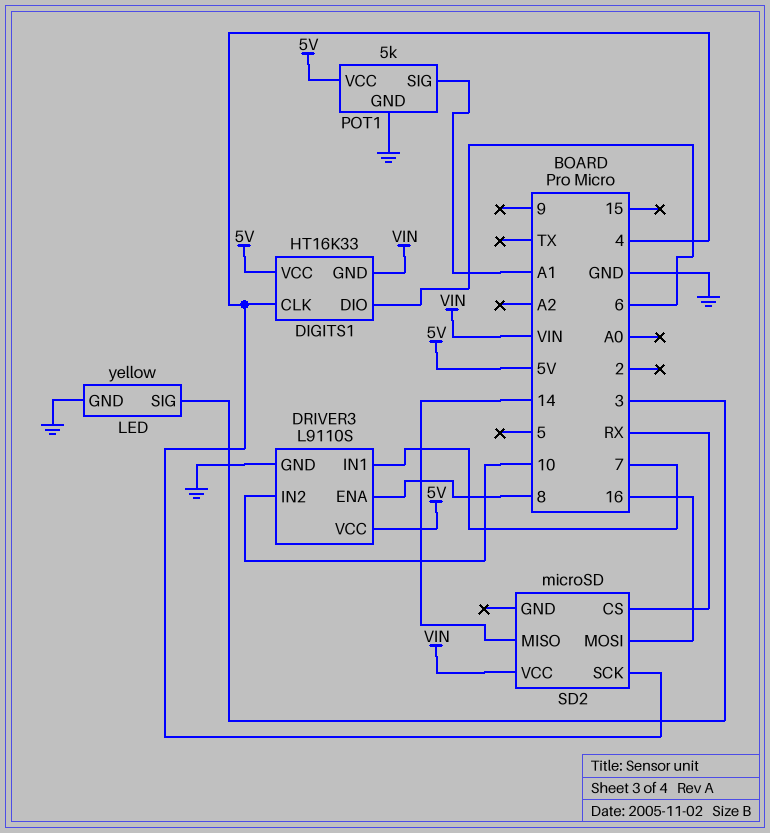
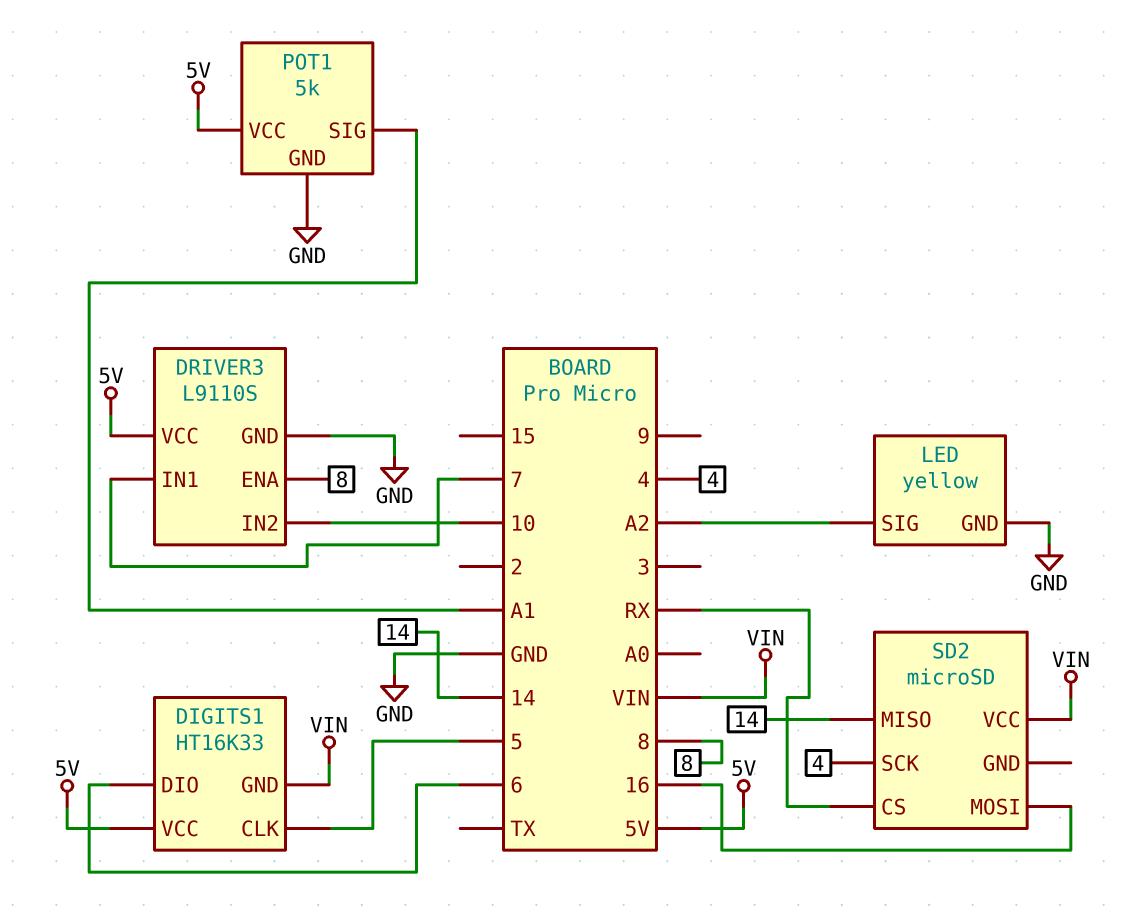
DIGITS1 pin CLK: 4 -> 5
LED pin SIG: 3 -> A2

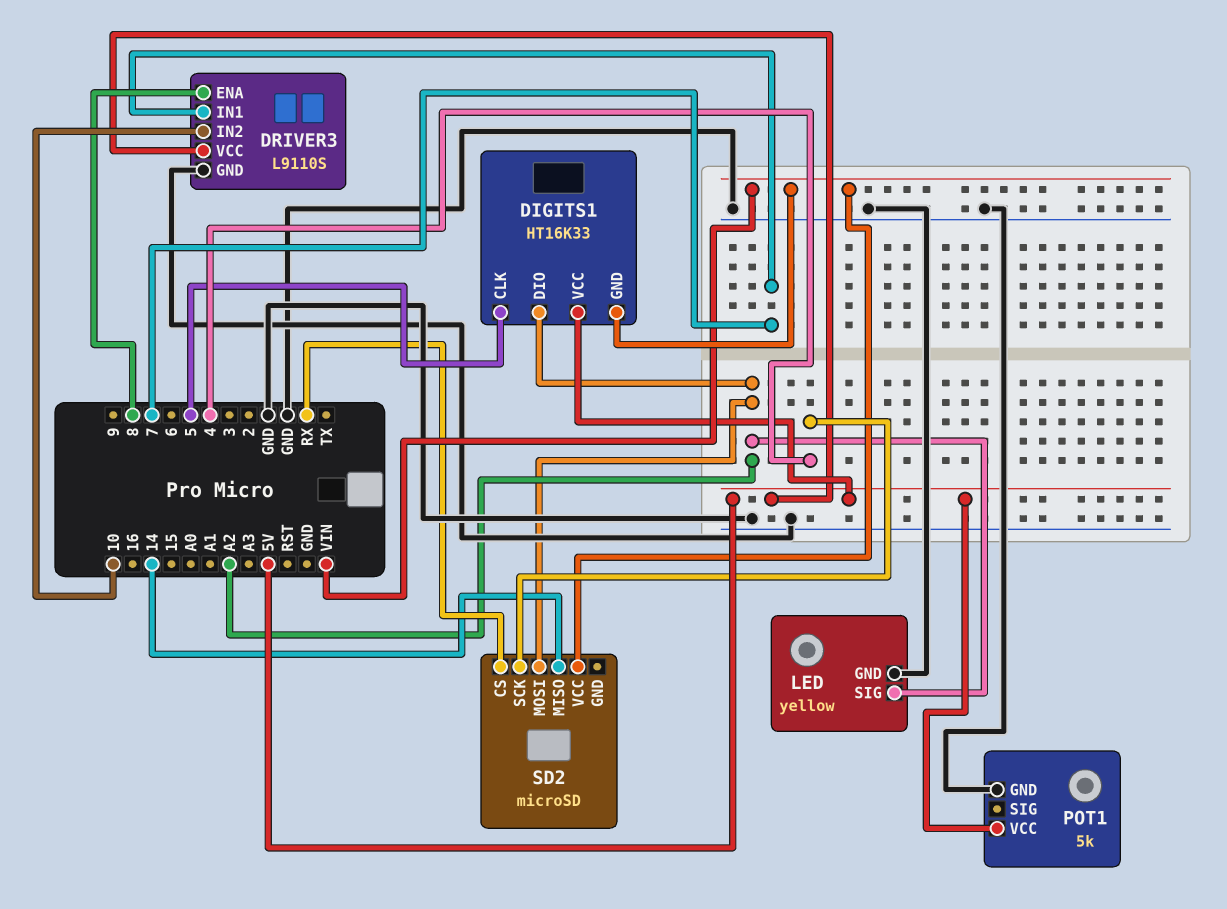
DIGITS1 pin DIO: 6 -> A2
POT1 pin SIG: A1 -> none
SD2 pin MOSI: 16 -> A2

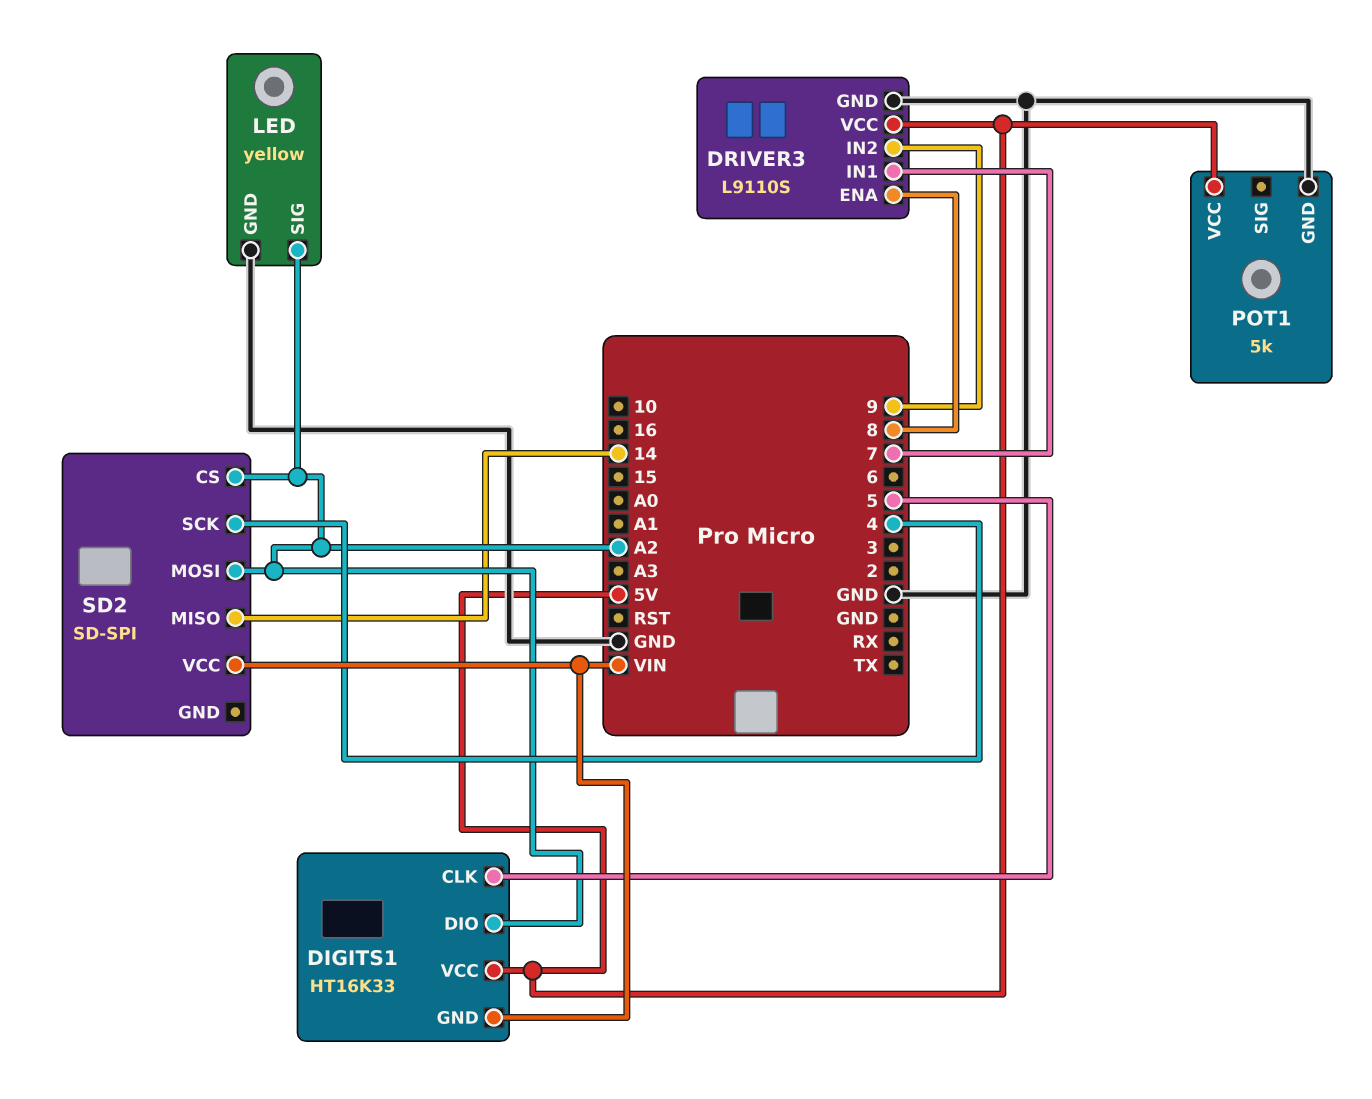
DRIVER3 pin IN2: 10 -> 9
SD2: microSD -> SD-SPI
SD2 pin CS: RX -> A2

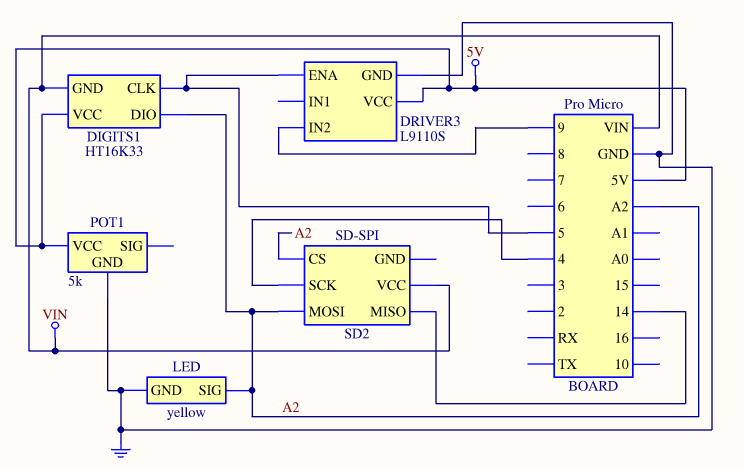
DRIVER3 pin ENA: 8 -> 5
DRIVER3 pin IN1: 7 -> none

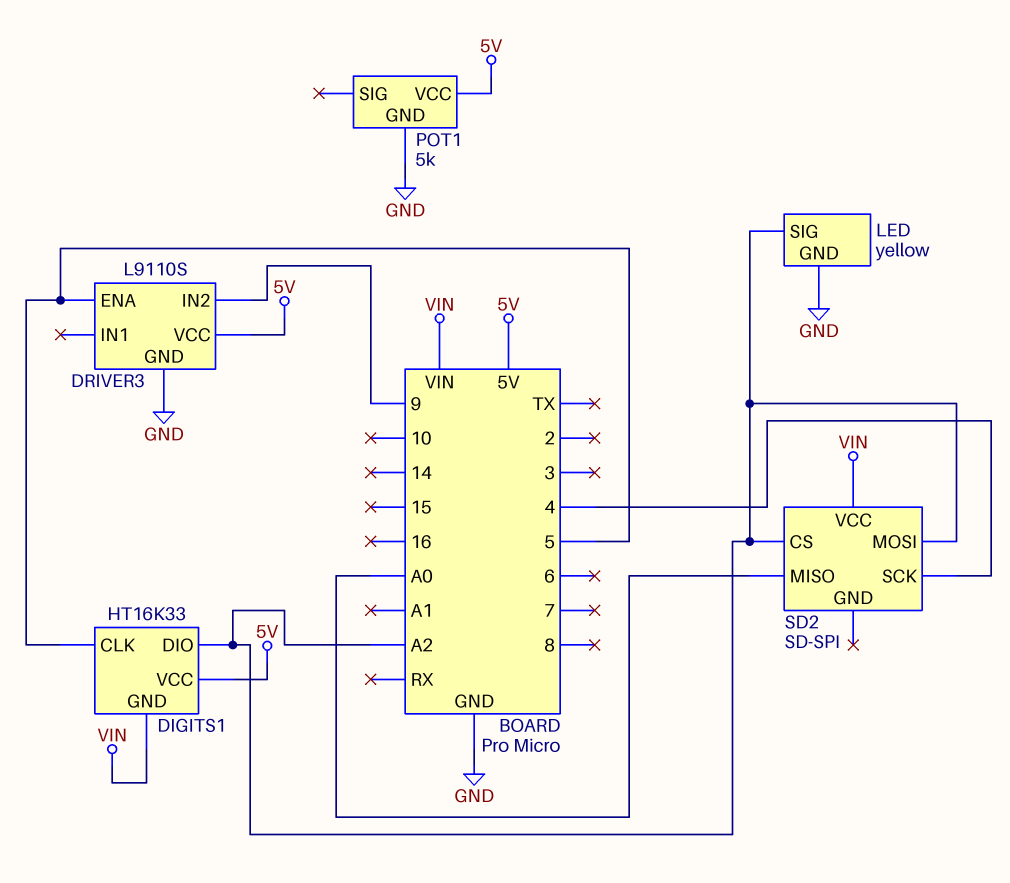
SD2 pin MISO: 14 -> A0

